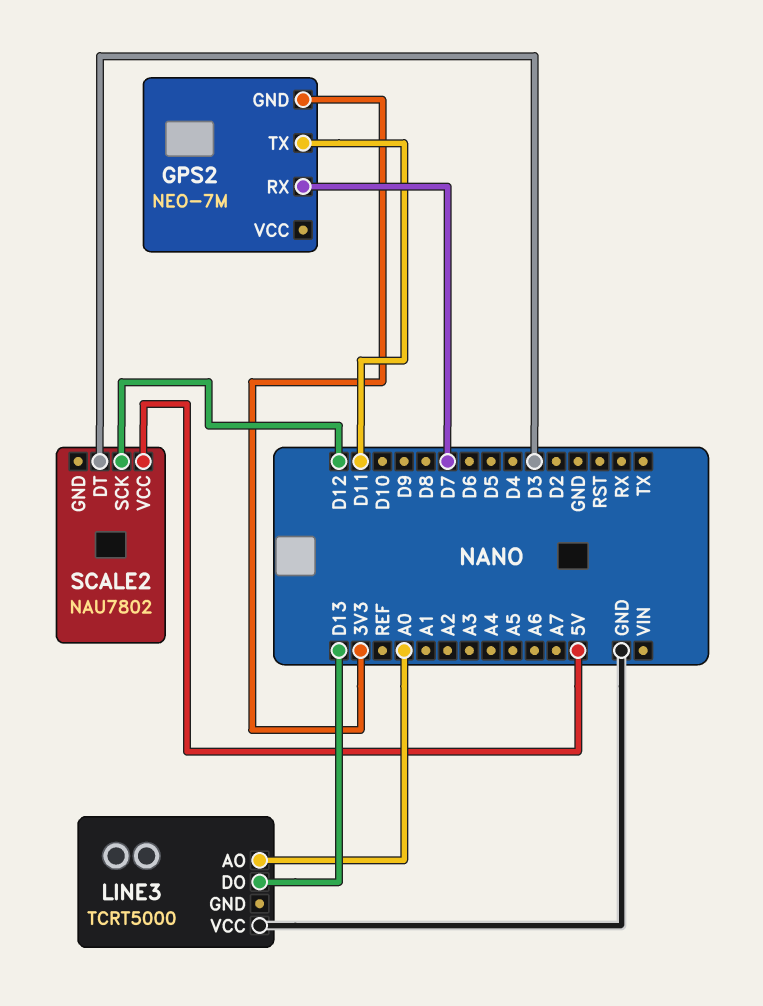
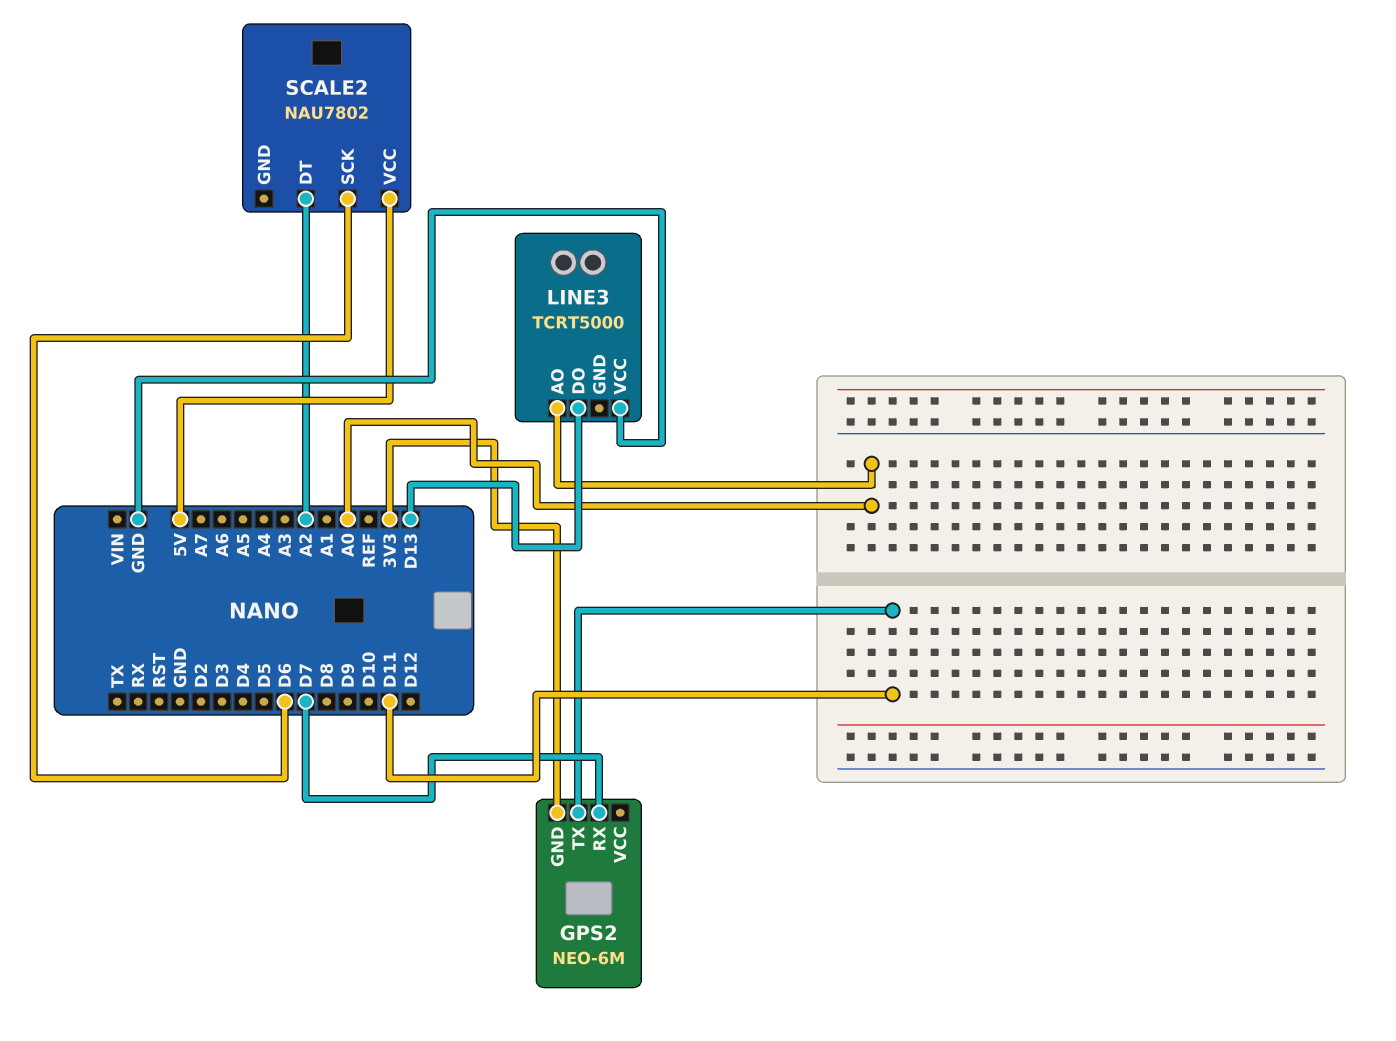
GPS2: NEO-7M -> NEO-6M
SCALE2 pin DT: D3 -> A2
SCALE2 pin SCK: D12 -> D6

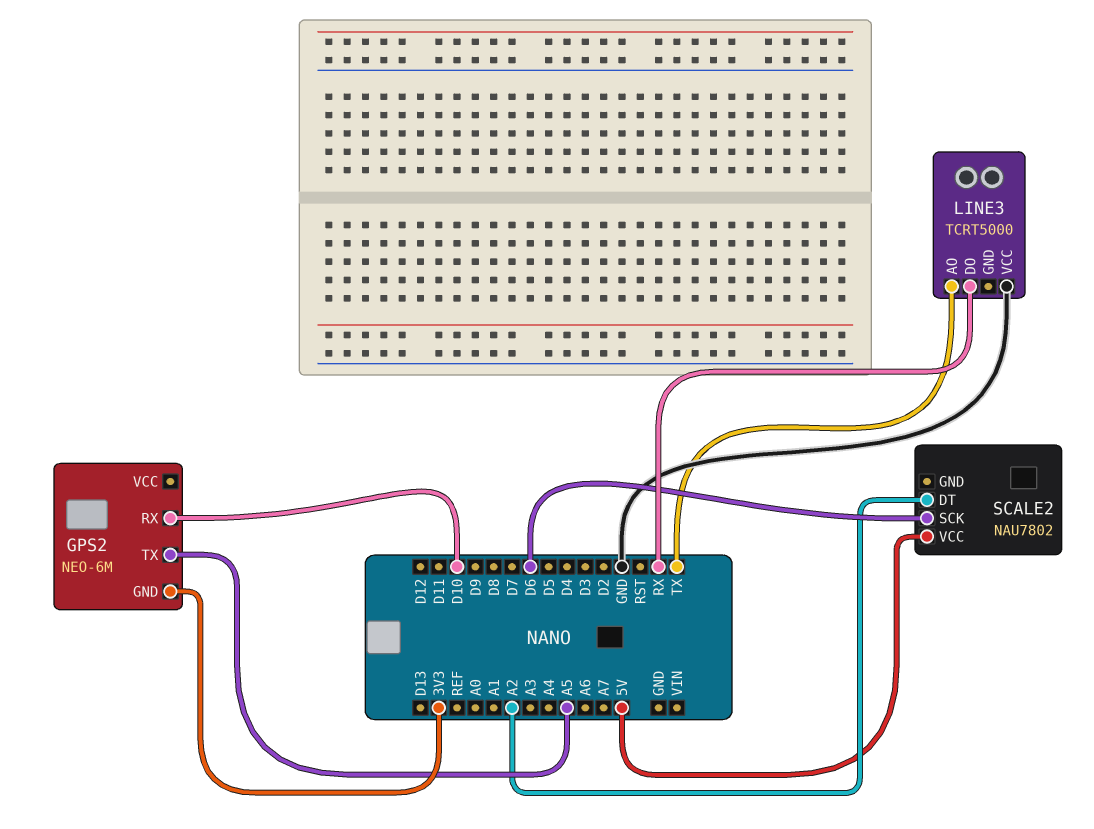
GPS2 pin RX: D7 -> D10
GPS2 pin TX: D11 -> A5
LINE3 pin AO: A0 -> TX
LINE3 pin DO: D13 -> RX

